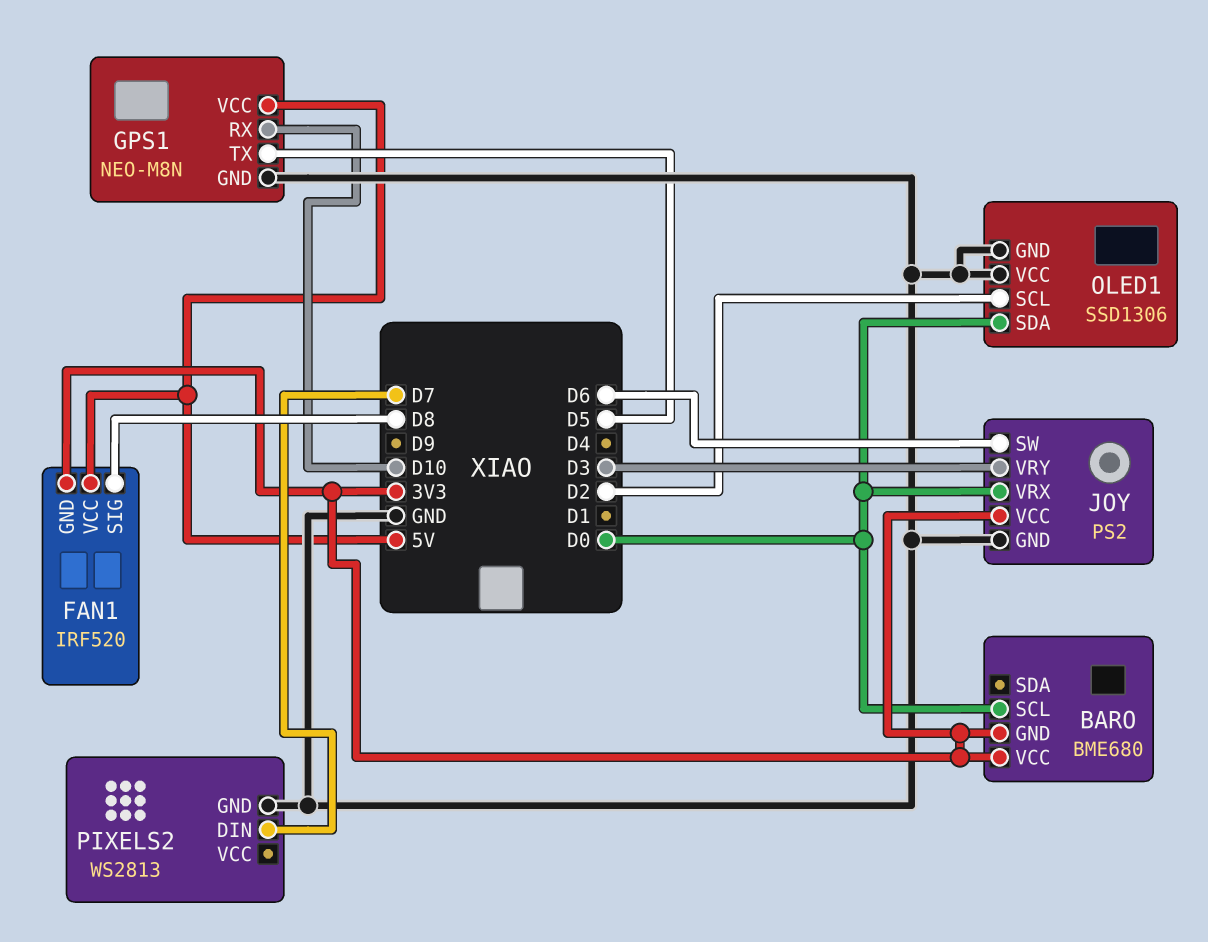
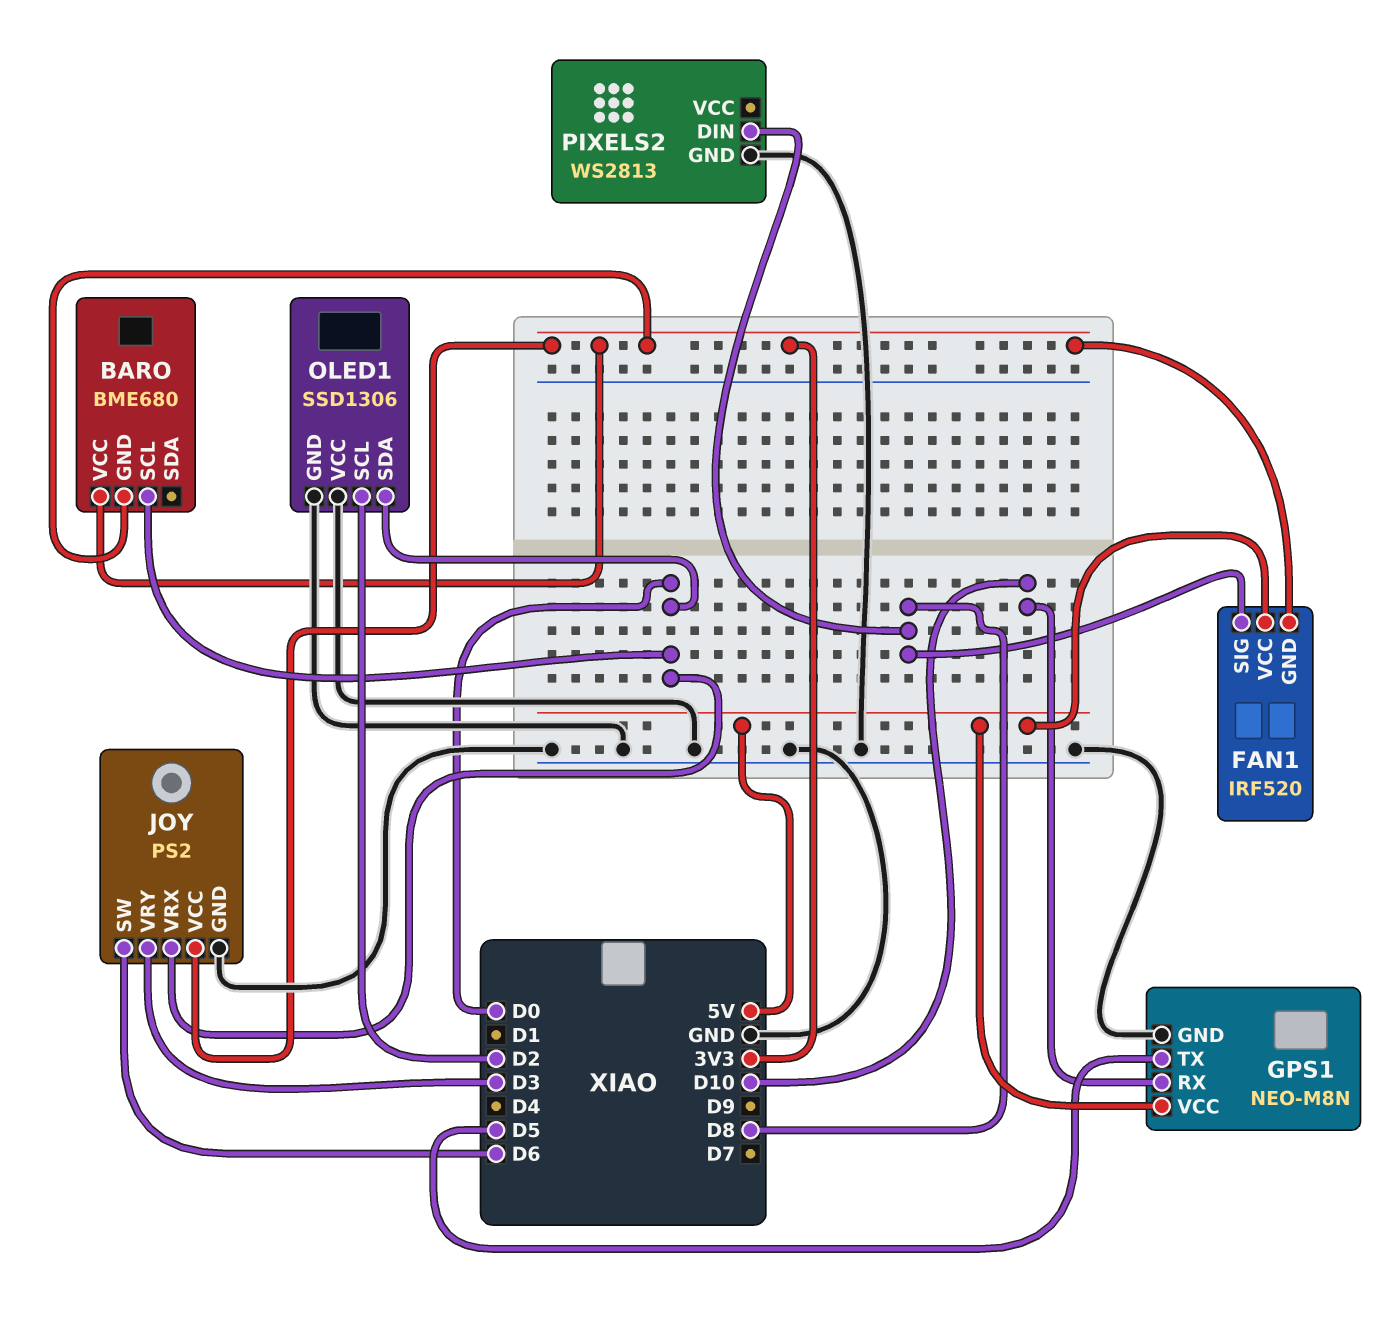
PIXELS2 pin DIN: D7 -> D8

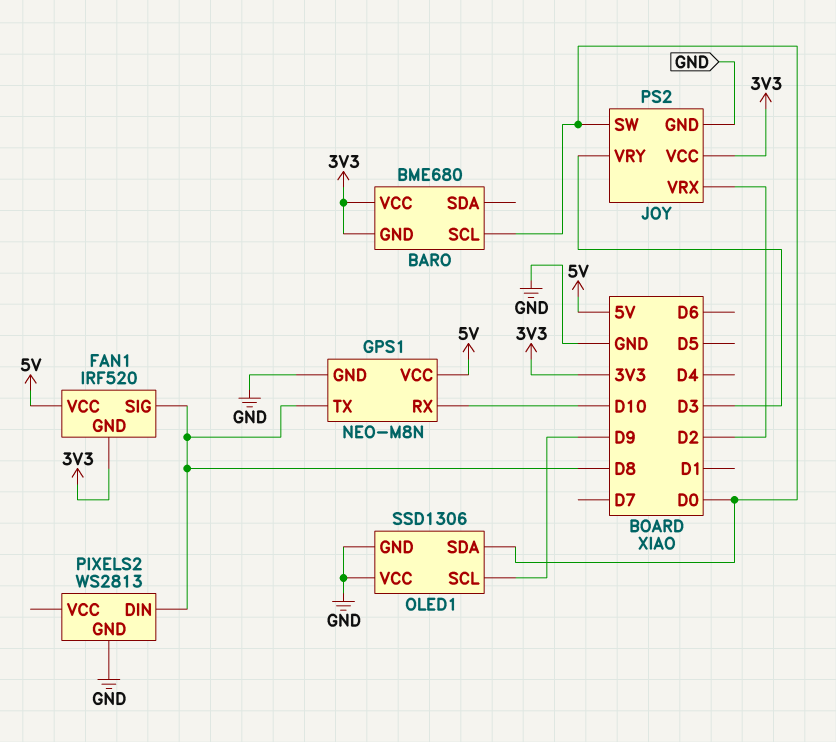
GPS1 pin TX: D5 -> D8
JOY pin SW: D6 -> D0
JOY pin VRX: D0 -> D2
OLED1 pin SCL: D2 -> D9

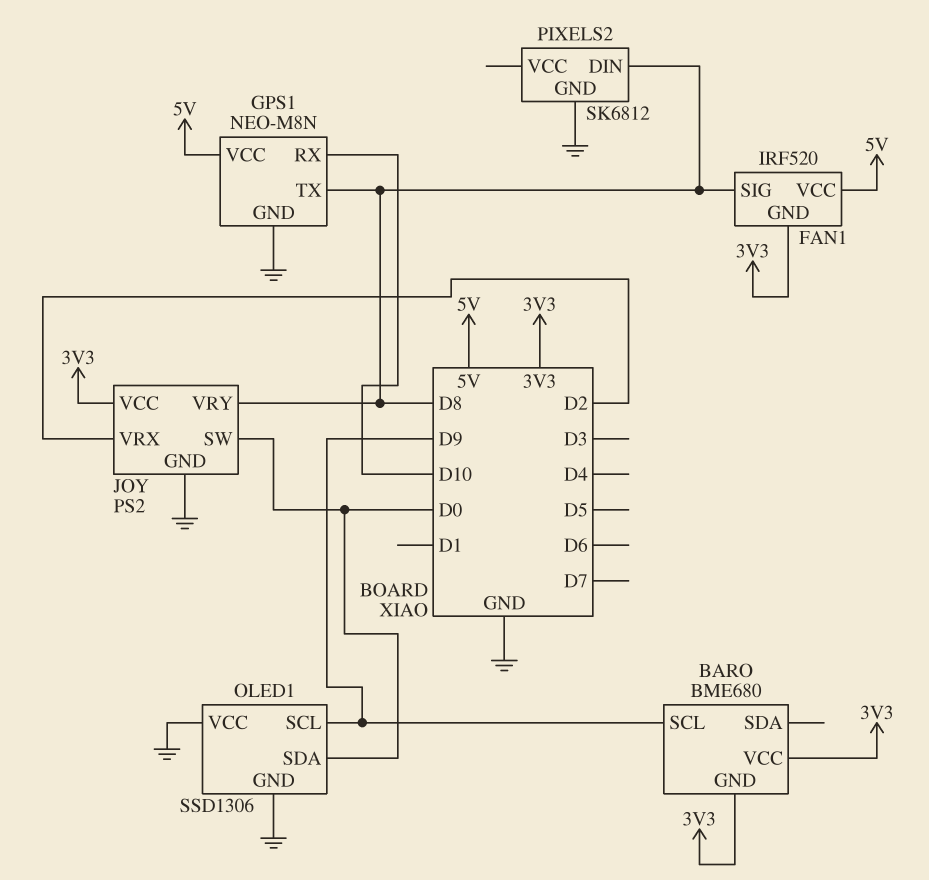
BARO pin SCL: D0 -> D9
JOY pin VRY: D3 -> D8
PIXELS2: WS2813 -> SK6812

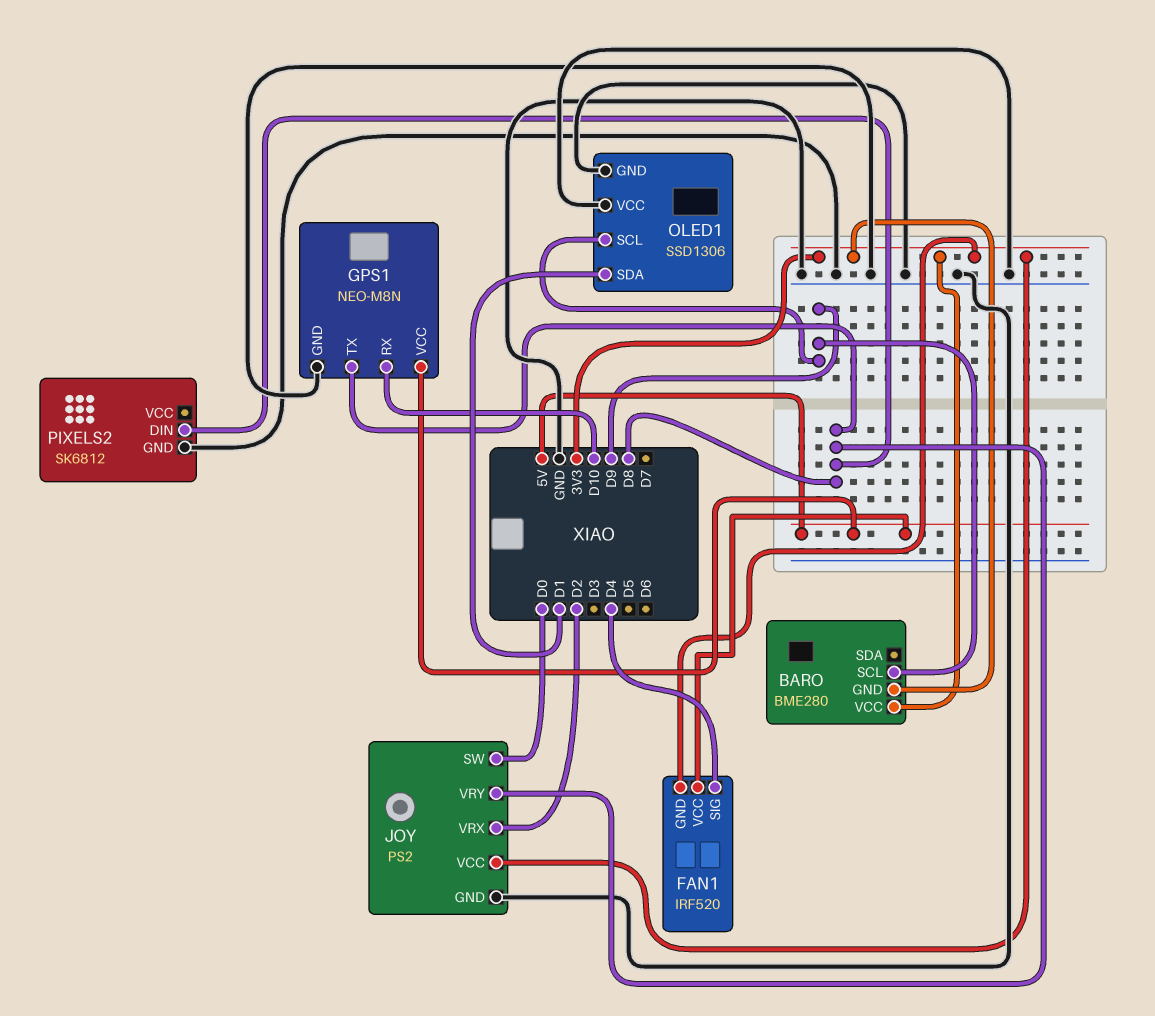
BARO: BME680 -> BME280
FAN1 pin SIG: D8 -> D4
OLED1 pin SDA: D0 -> D1

